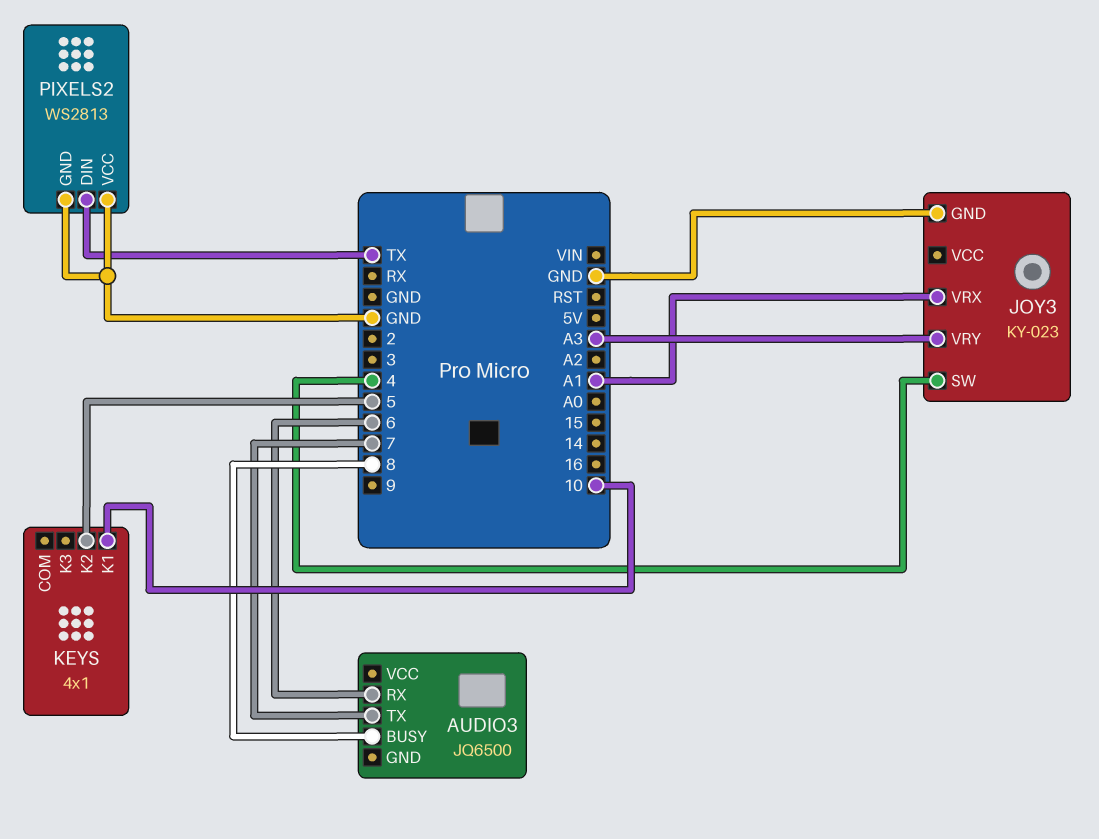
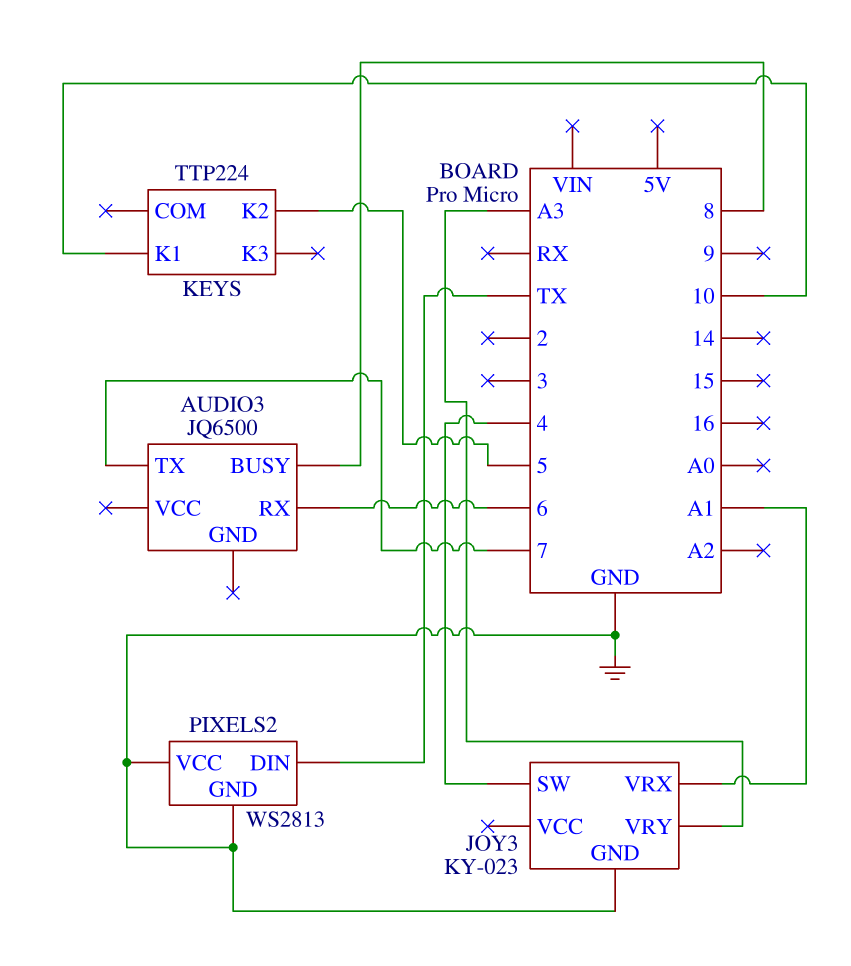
KEYS: 4x1 -> TTP224

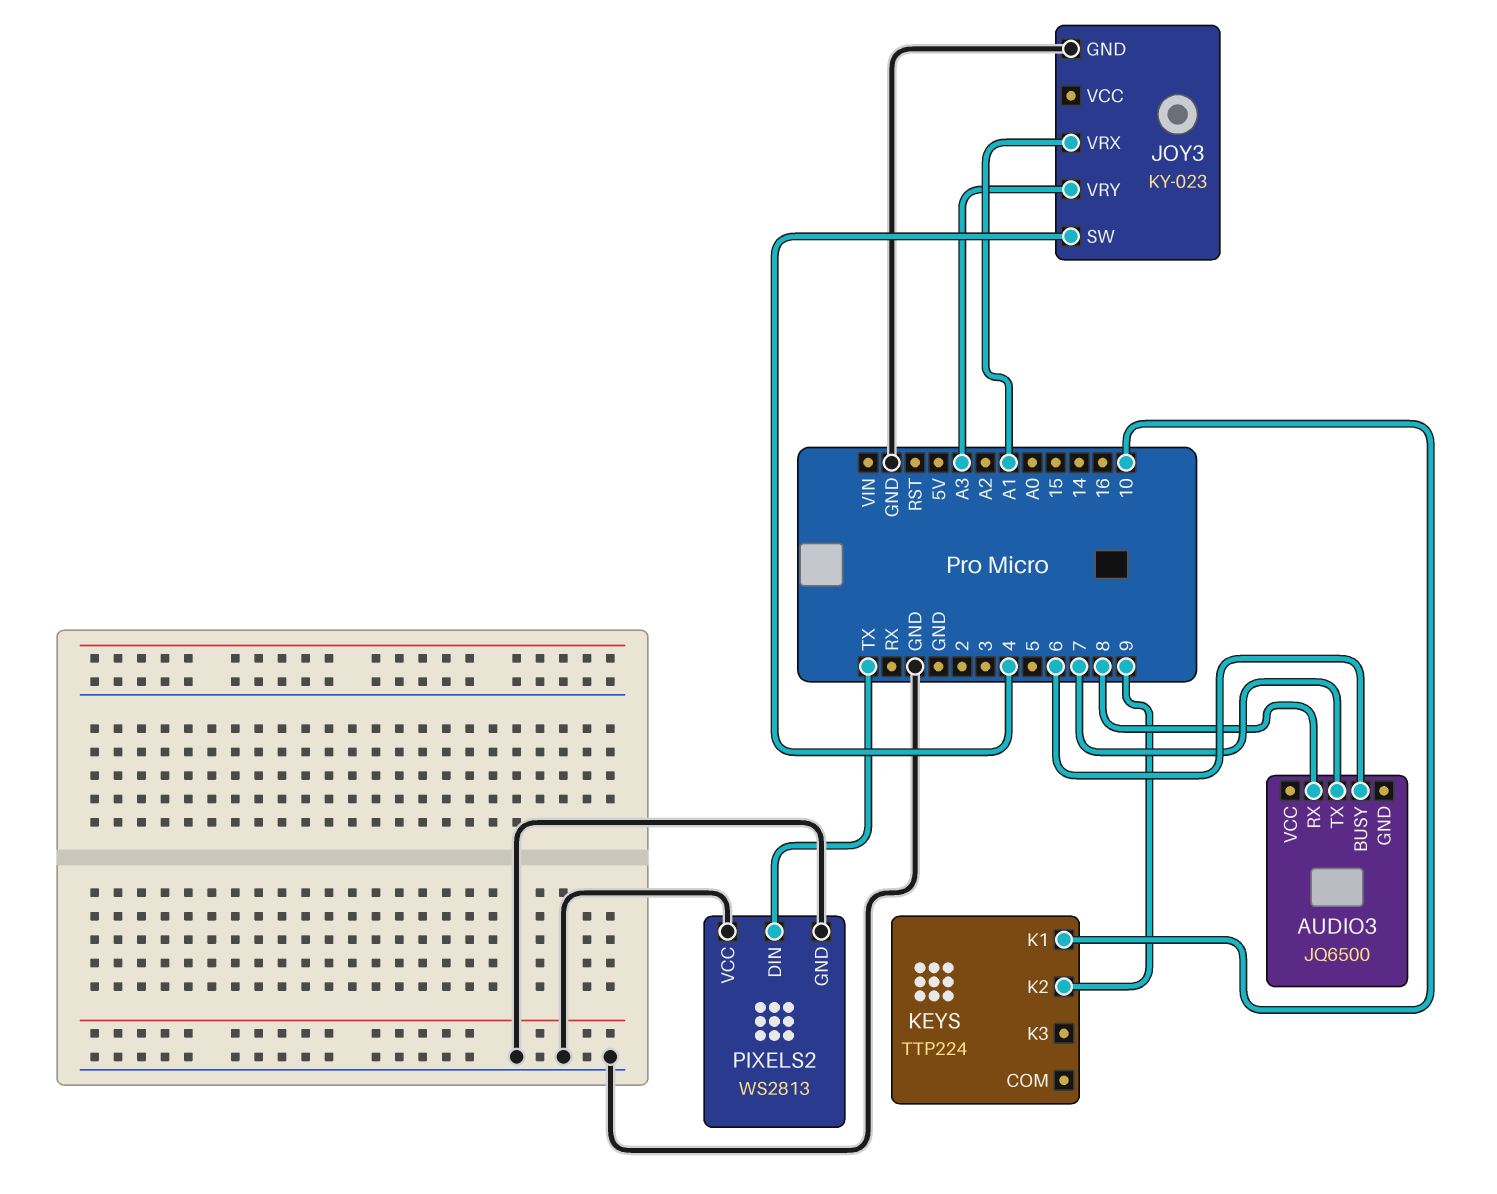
AUDIO3 pin BUSY: 8 -> 6
AUDIO3 pin RX: 6 -> 8
KEYS pin K2: 5 -> 9

